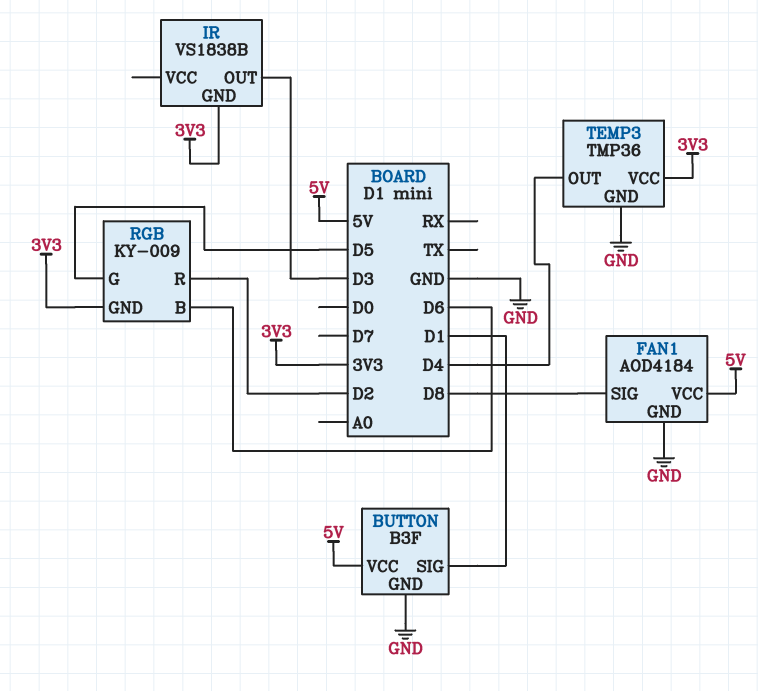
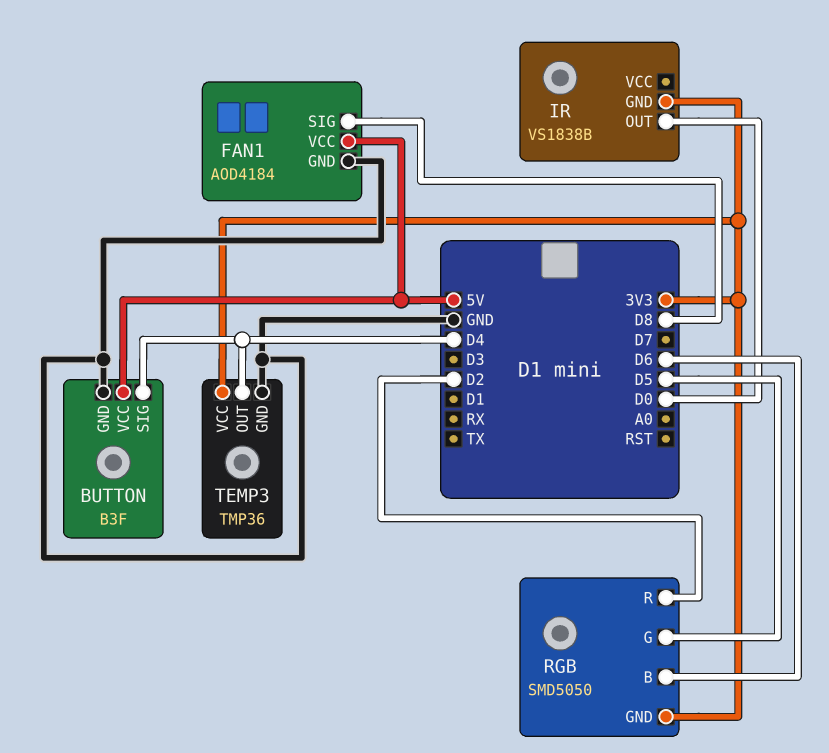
BUTTON pin SIG: D1 -> D4
IR pin OUT: D3 -> D0
RGB: KY-009 -> SMD5050

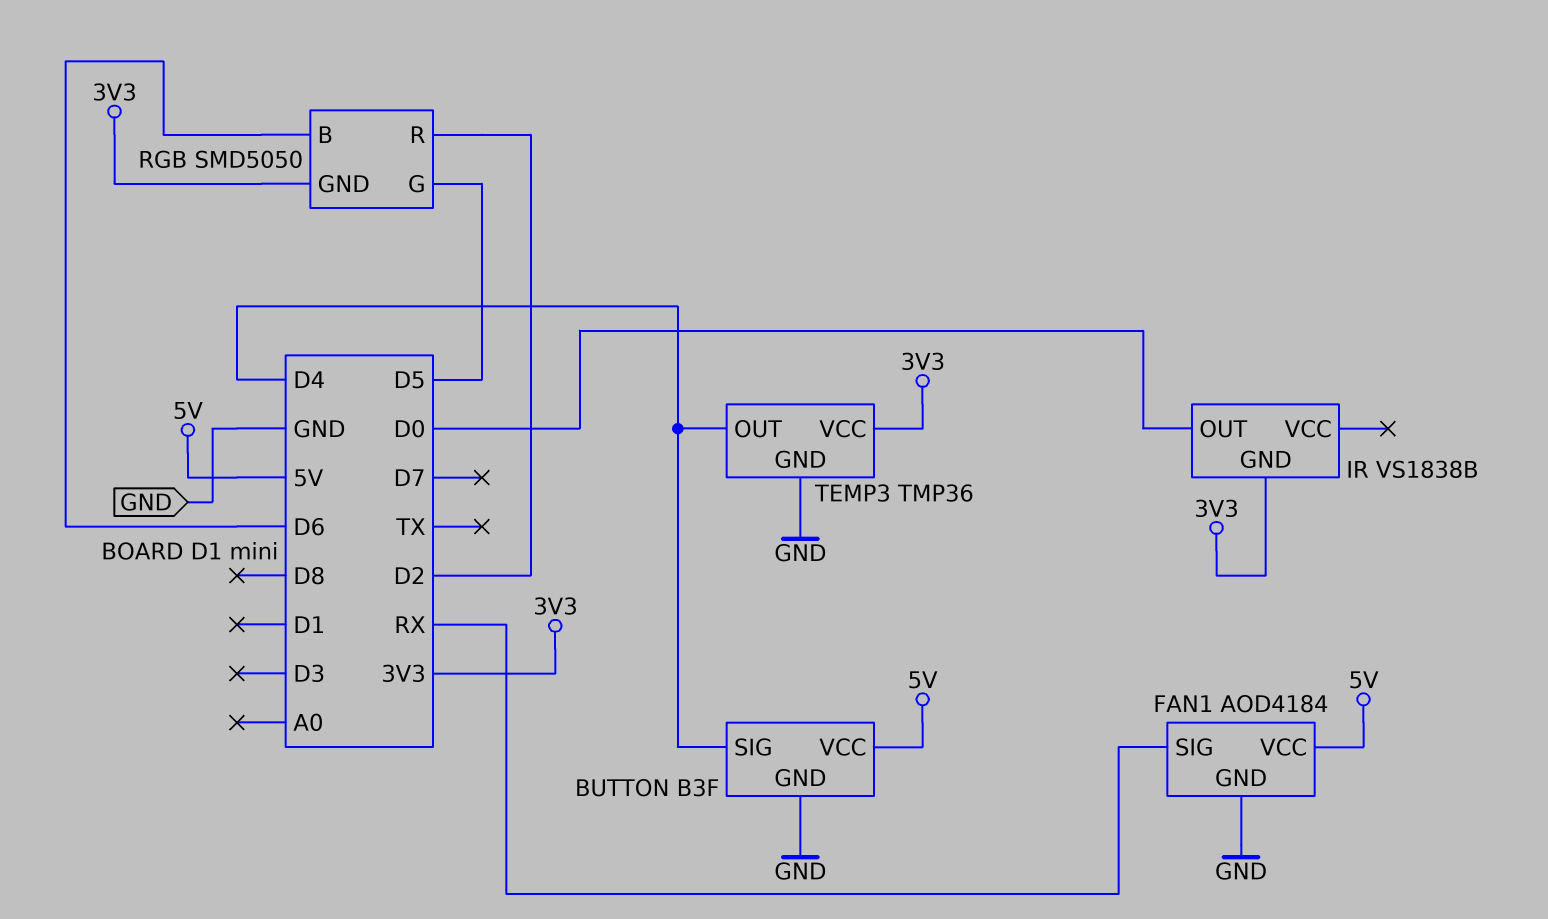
FAN1 pin SIG: D8 -> RX

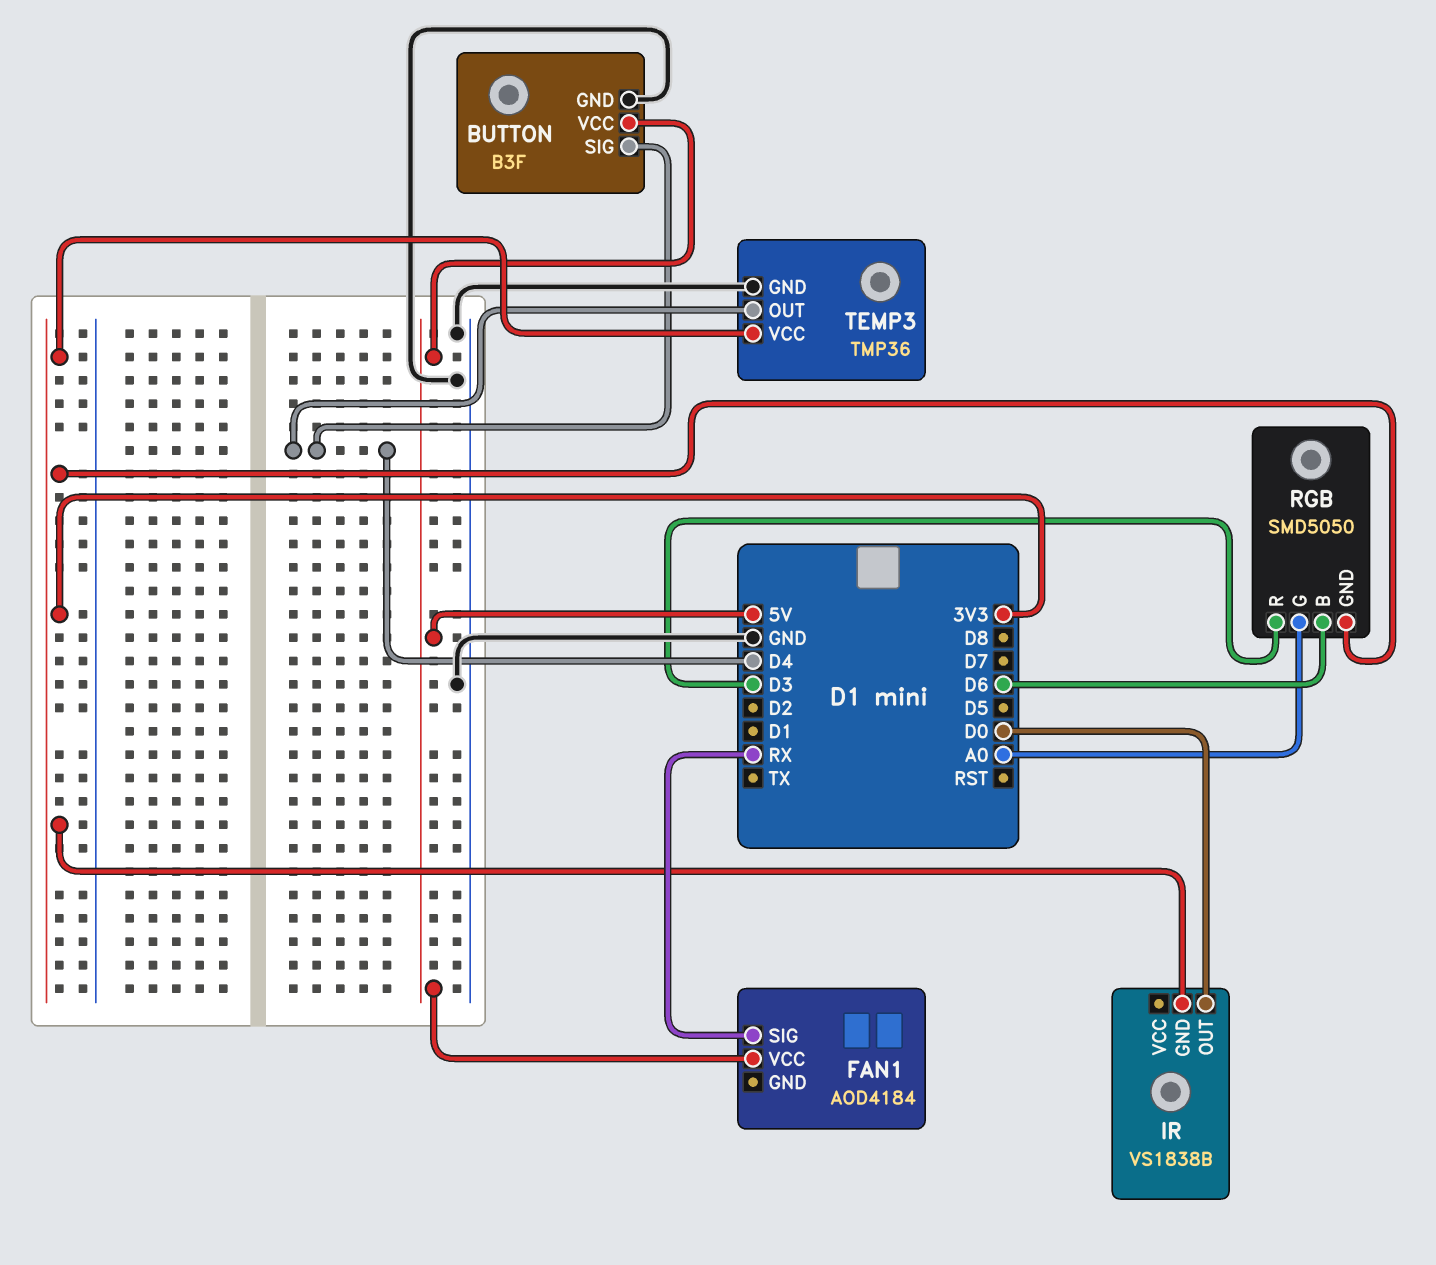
FAN1 pin GND: GND -> none
RGB pin G: D5 -> A0
RGB pin R: D2 -> D3

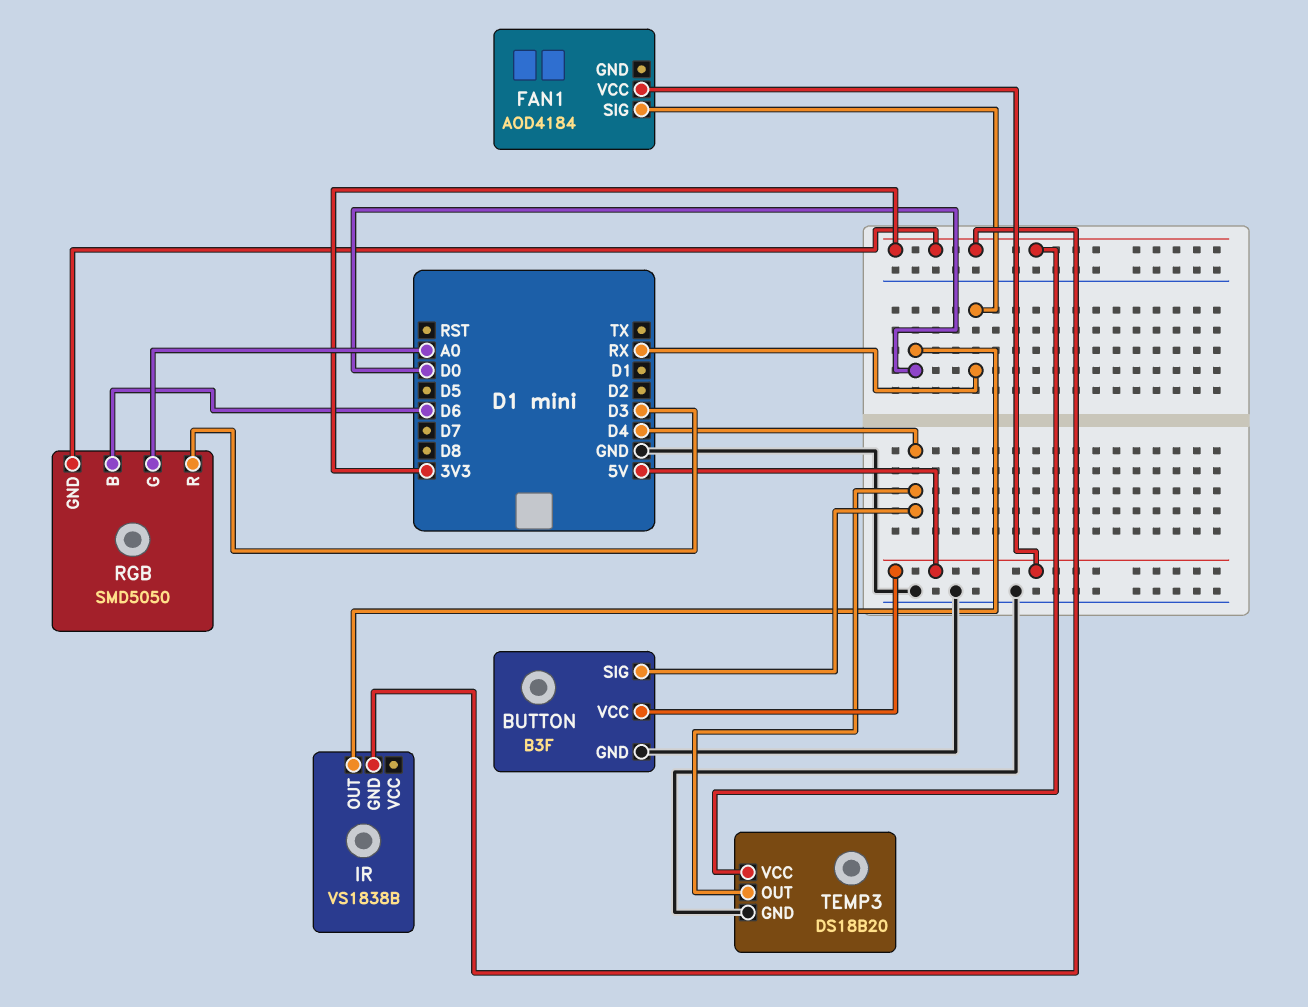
TEMP3: TMP36 -> DS18B20

